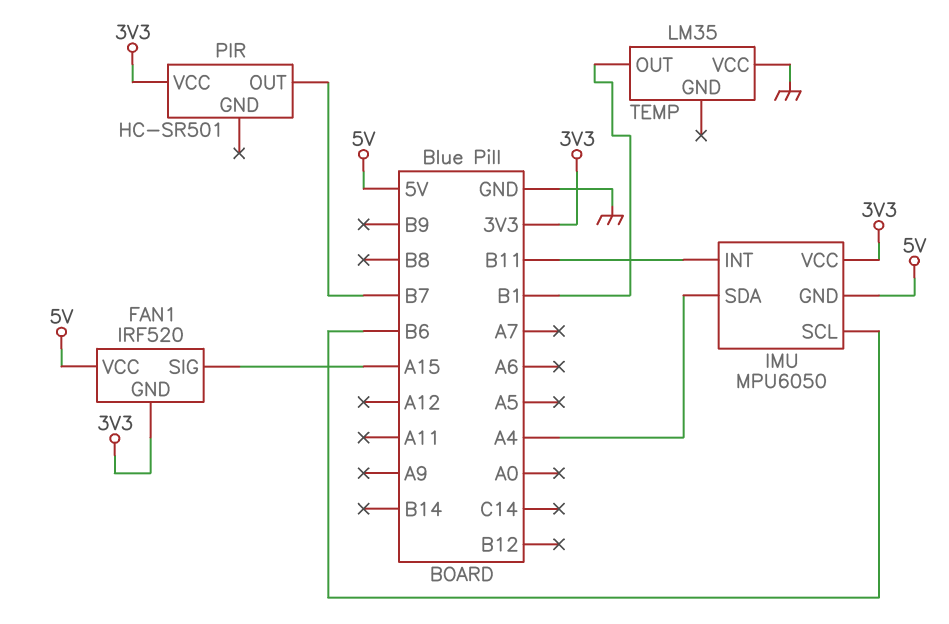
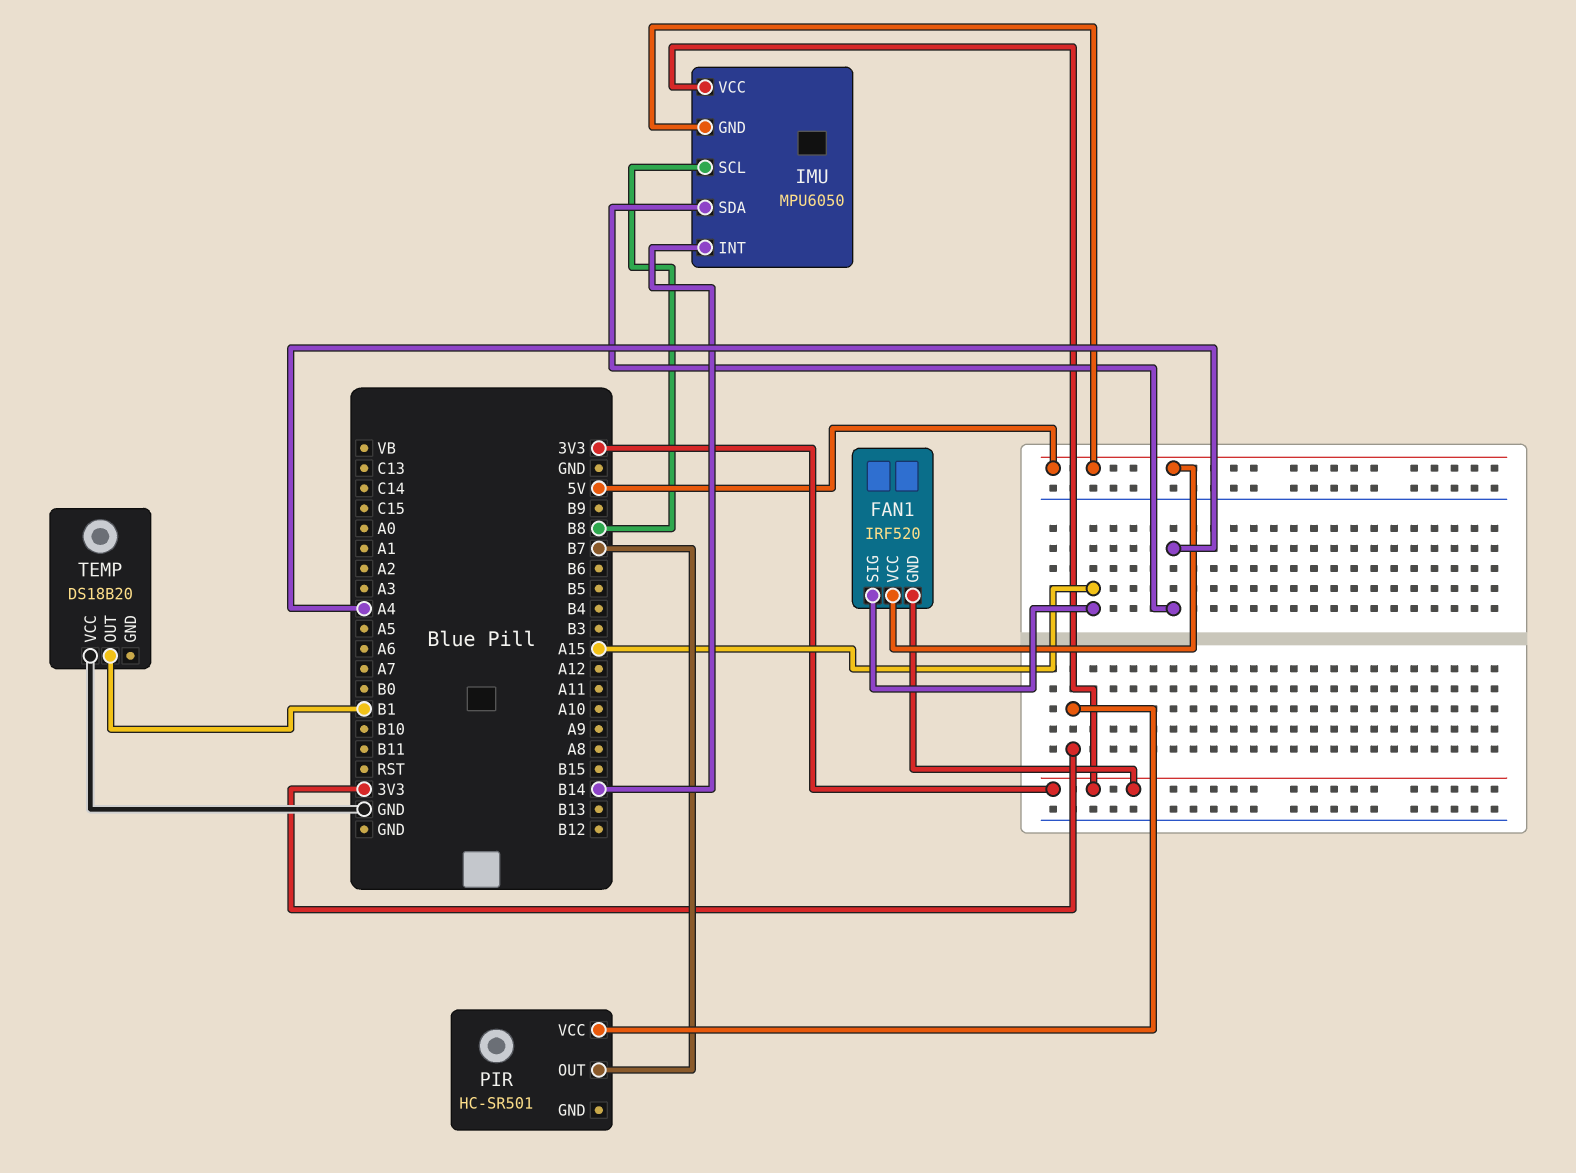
IMU pin INT: B11 -> B14
IMU pin SCL: B6 -> B8
TEMP: LM35 -> DS18B20

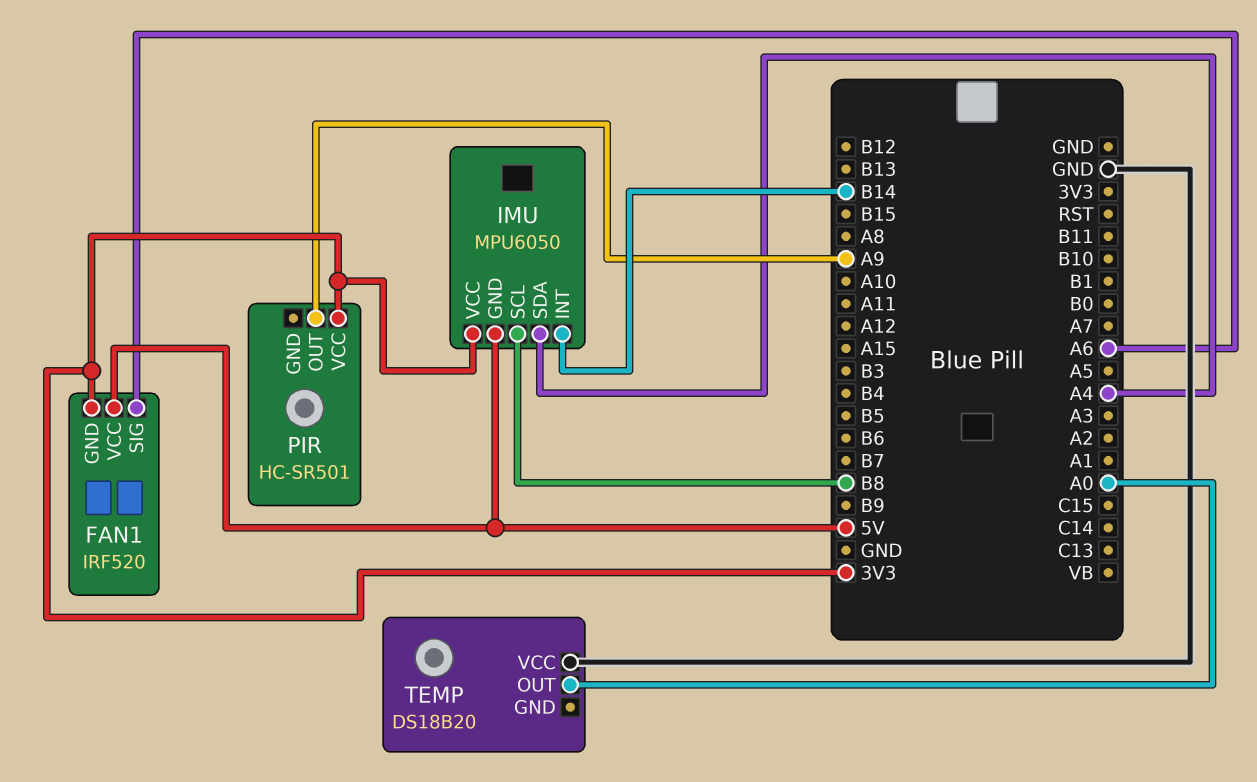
FAN1 pin SIG: A15 -> A6
PIR pin OUT: B7 -> A9
TEMP pin OUT: B1 -> A0

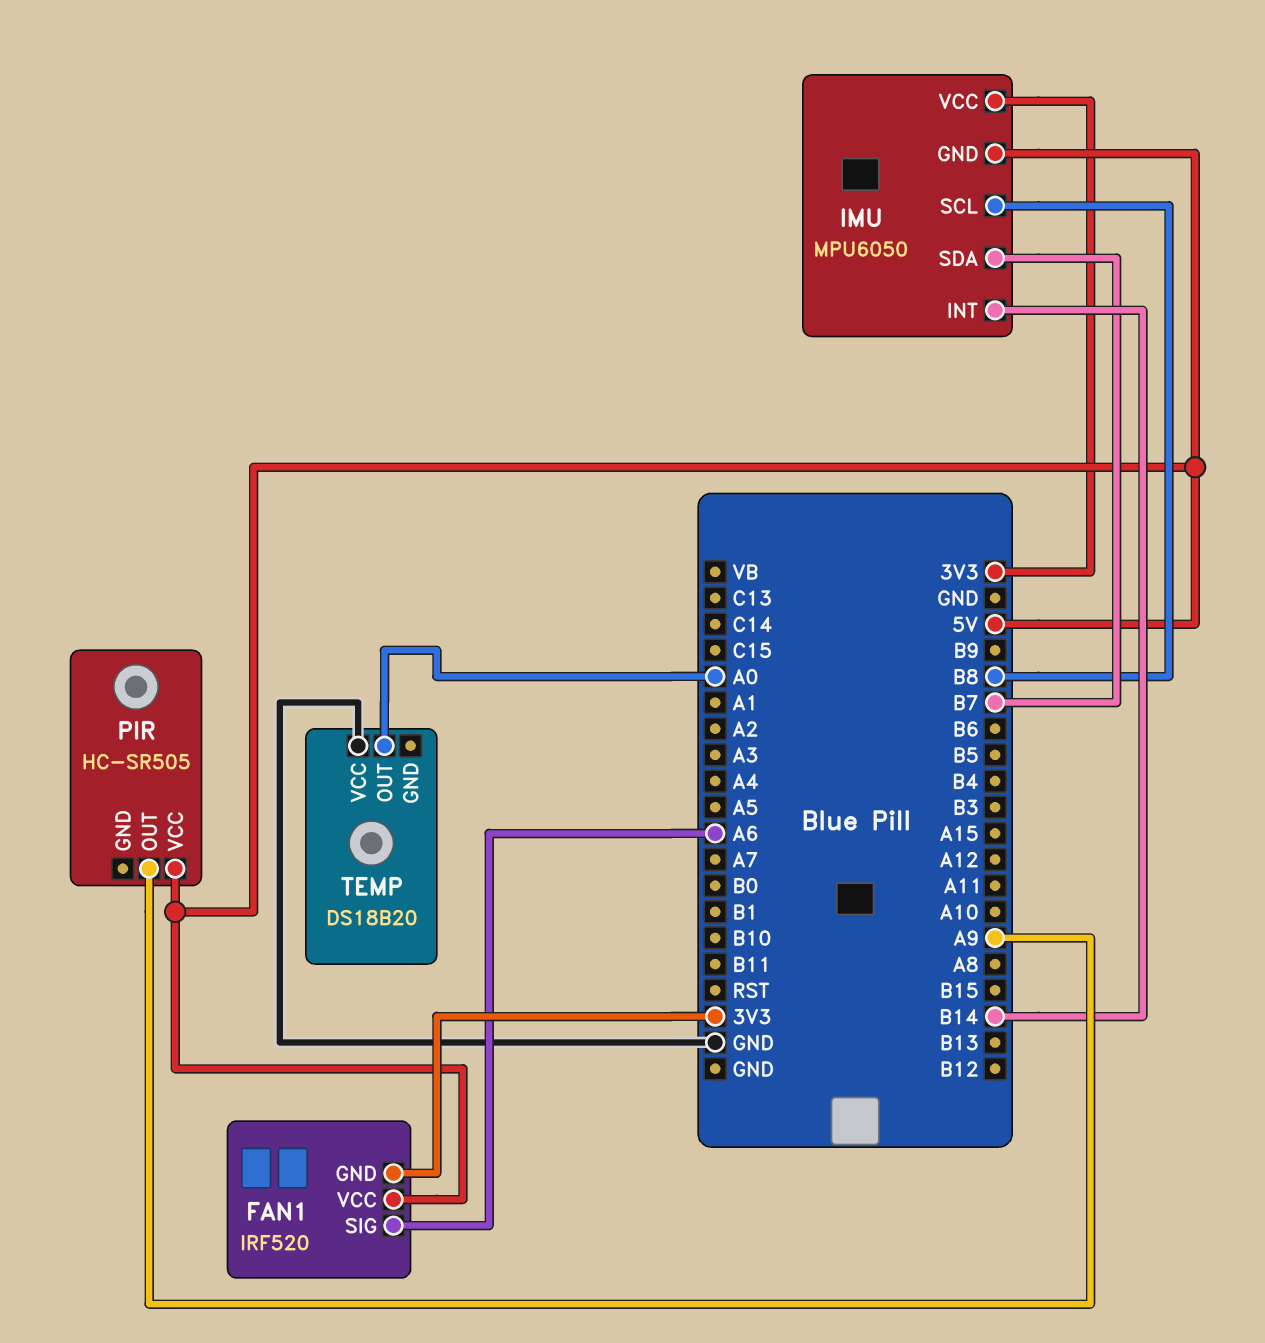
IMU pin SDA: A4 -> B7
PIR: HC-SR501 -> HC-SR505
PIR pin VCC: 3V3 -> 5V

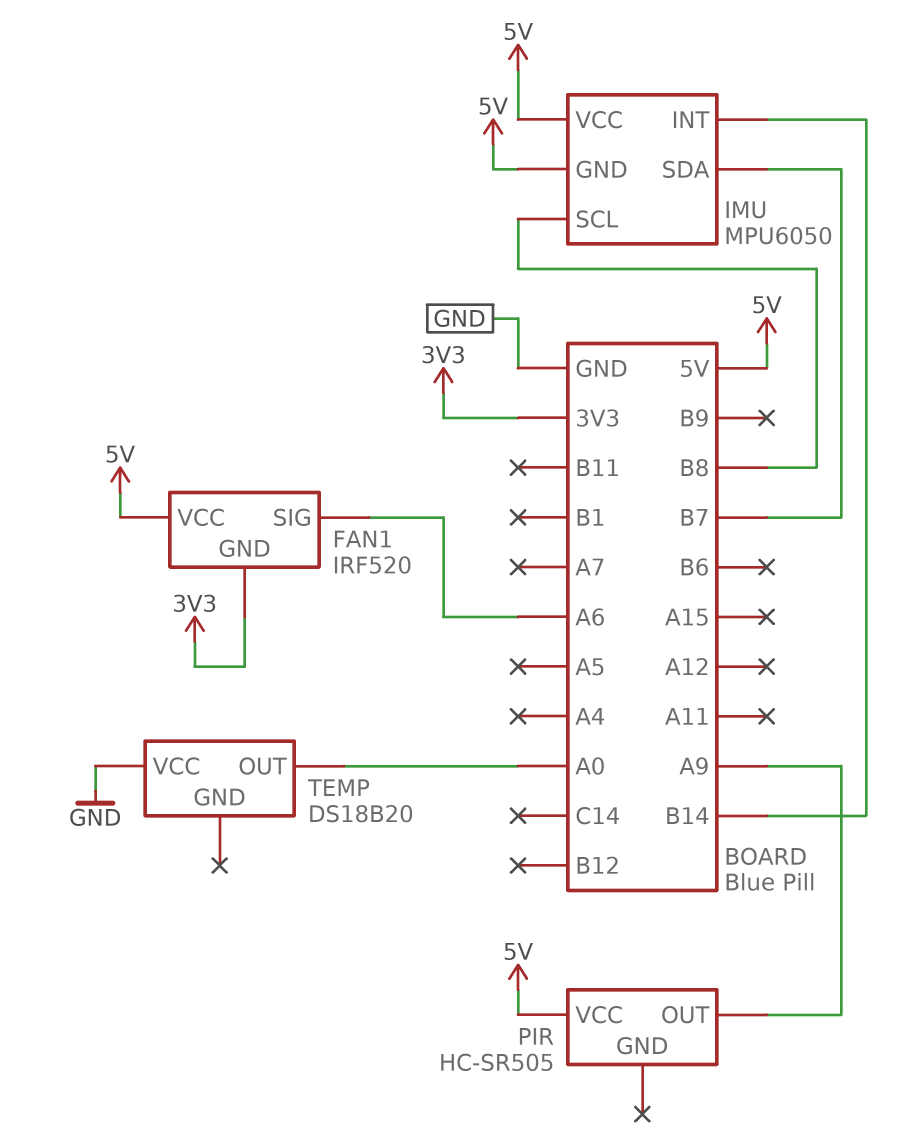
IMU pin VCC: 3V3 -> 5V

